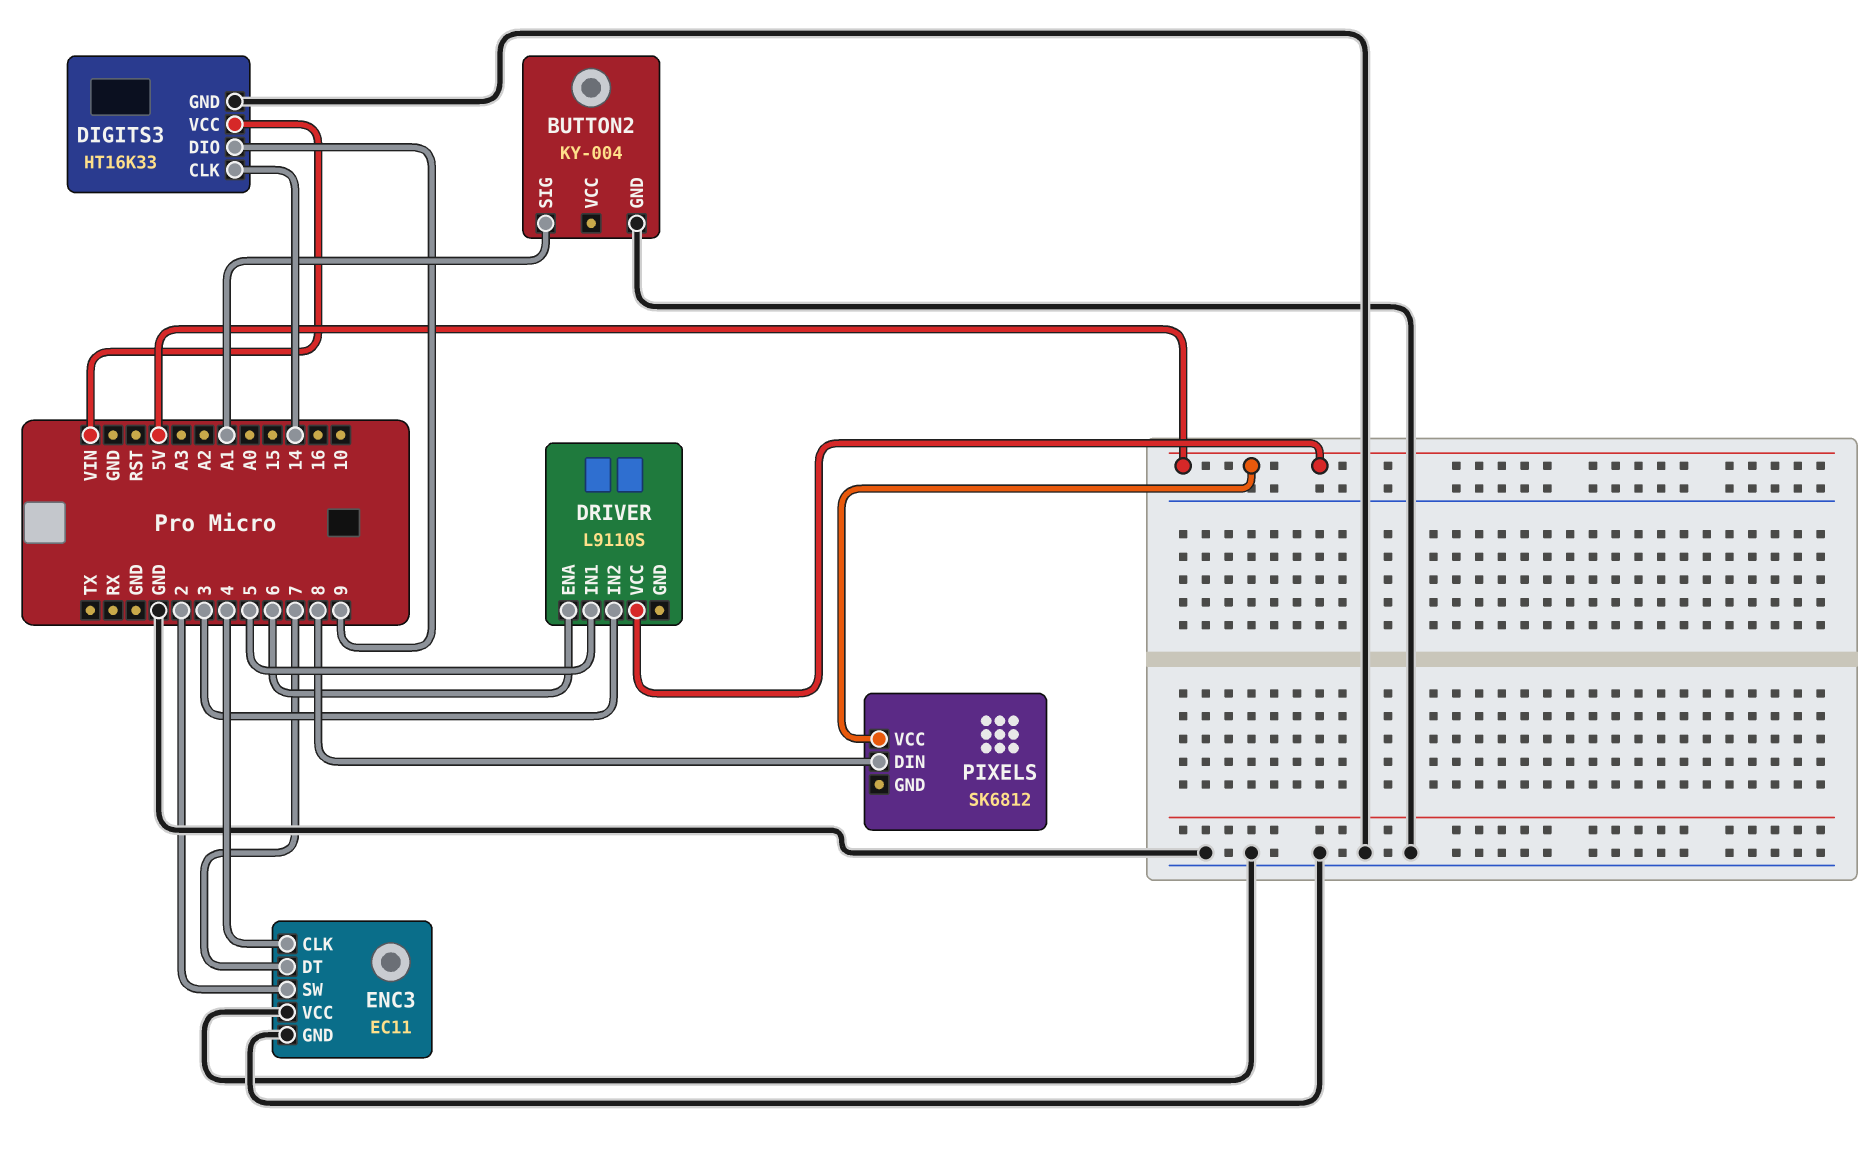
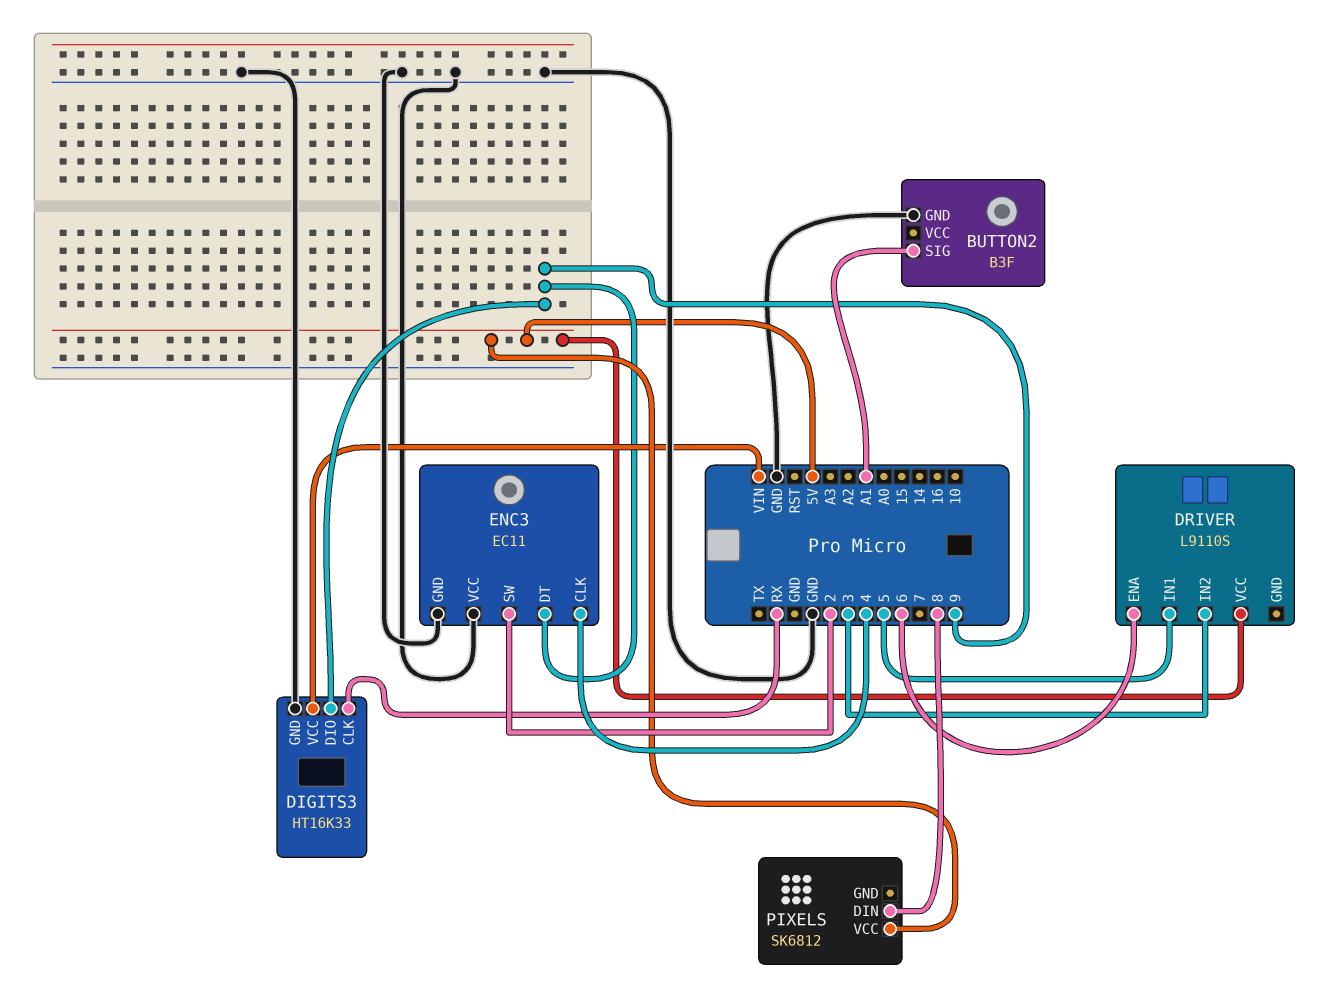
BUTTON2: KY-004 -> B3F
DIGITS3 pin CLK: 14 -> RX
ENC3 pin DT: 7 -> 9

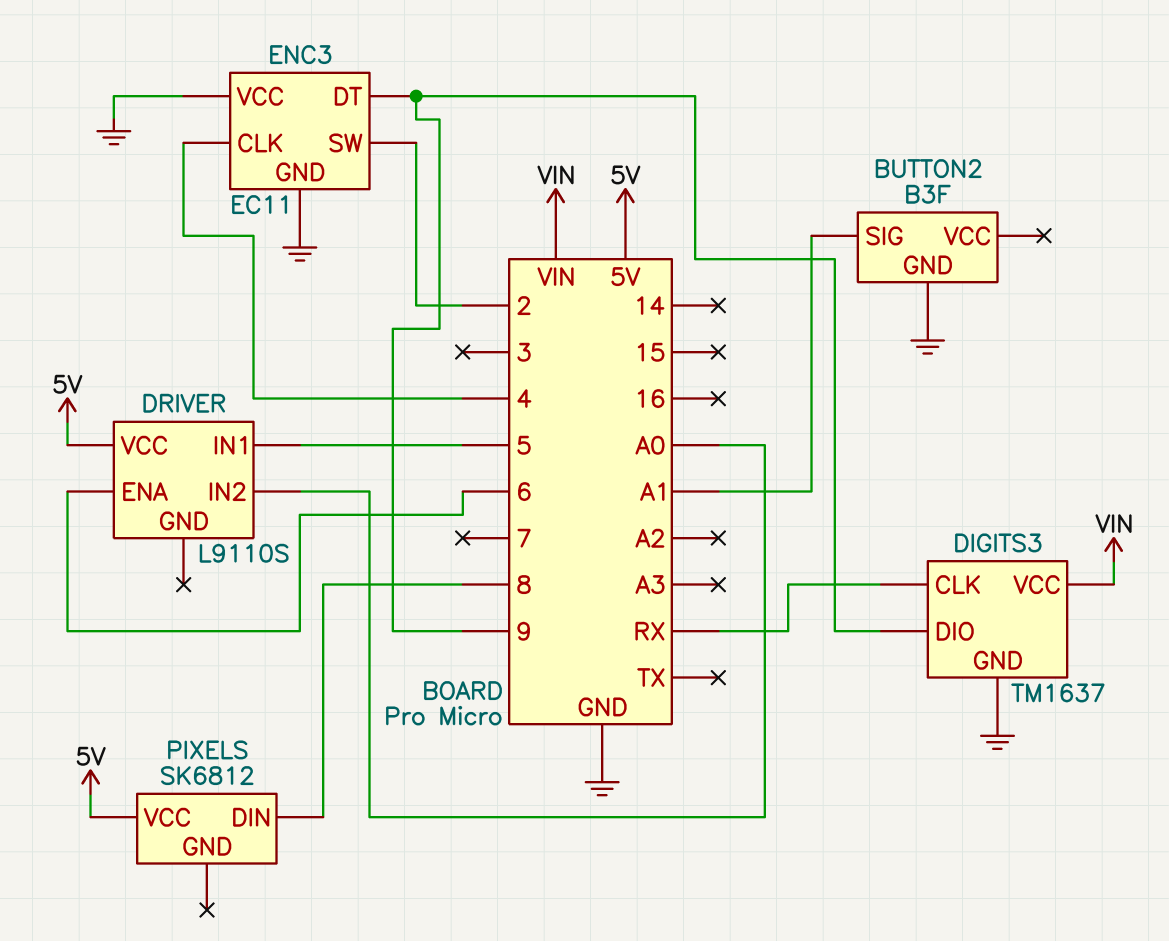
DIGITS3: HT16K33 -> TM1637
DRIVER pin IN2: 3 -> A0

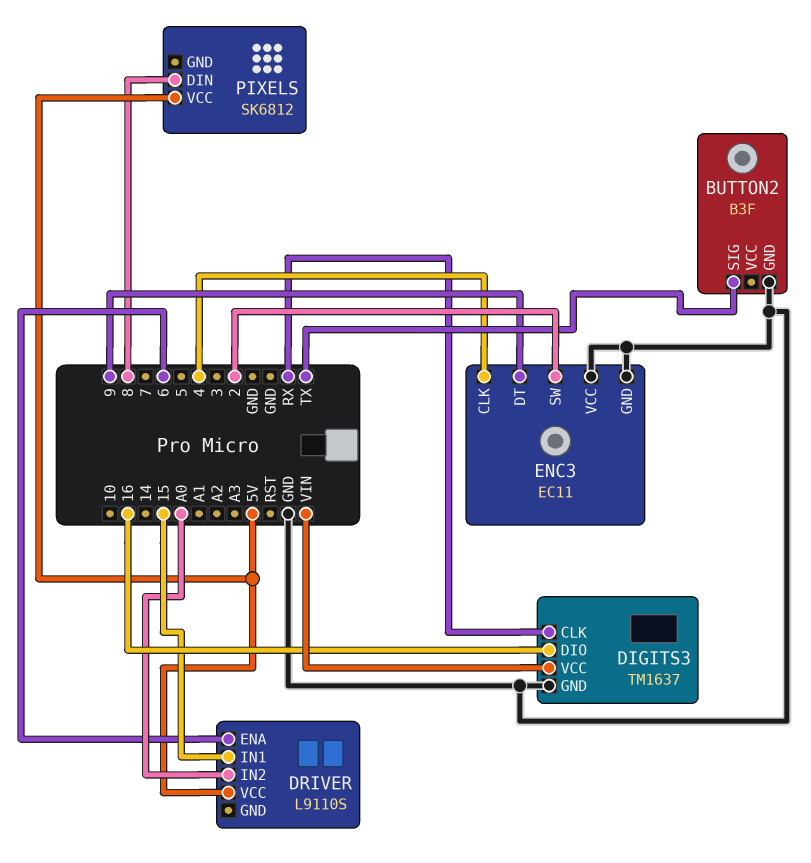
BUTTON2 pin SIG: A1 -> TX
DIGITS3 pin DIO: 9 -> 16
DRIVER pin IN1: 5 -> 15

